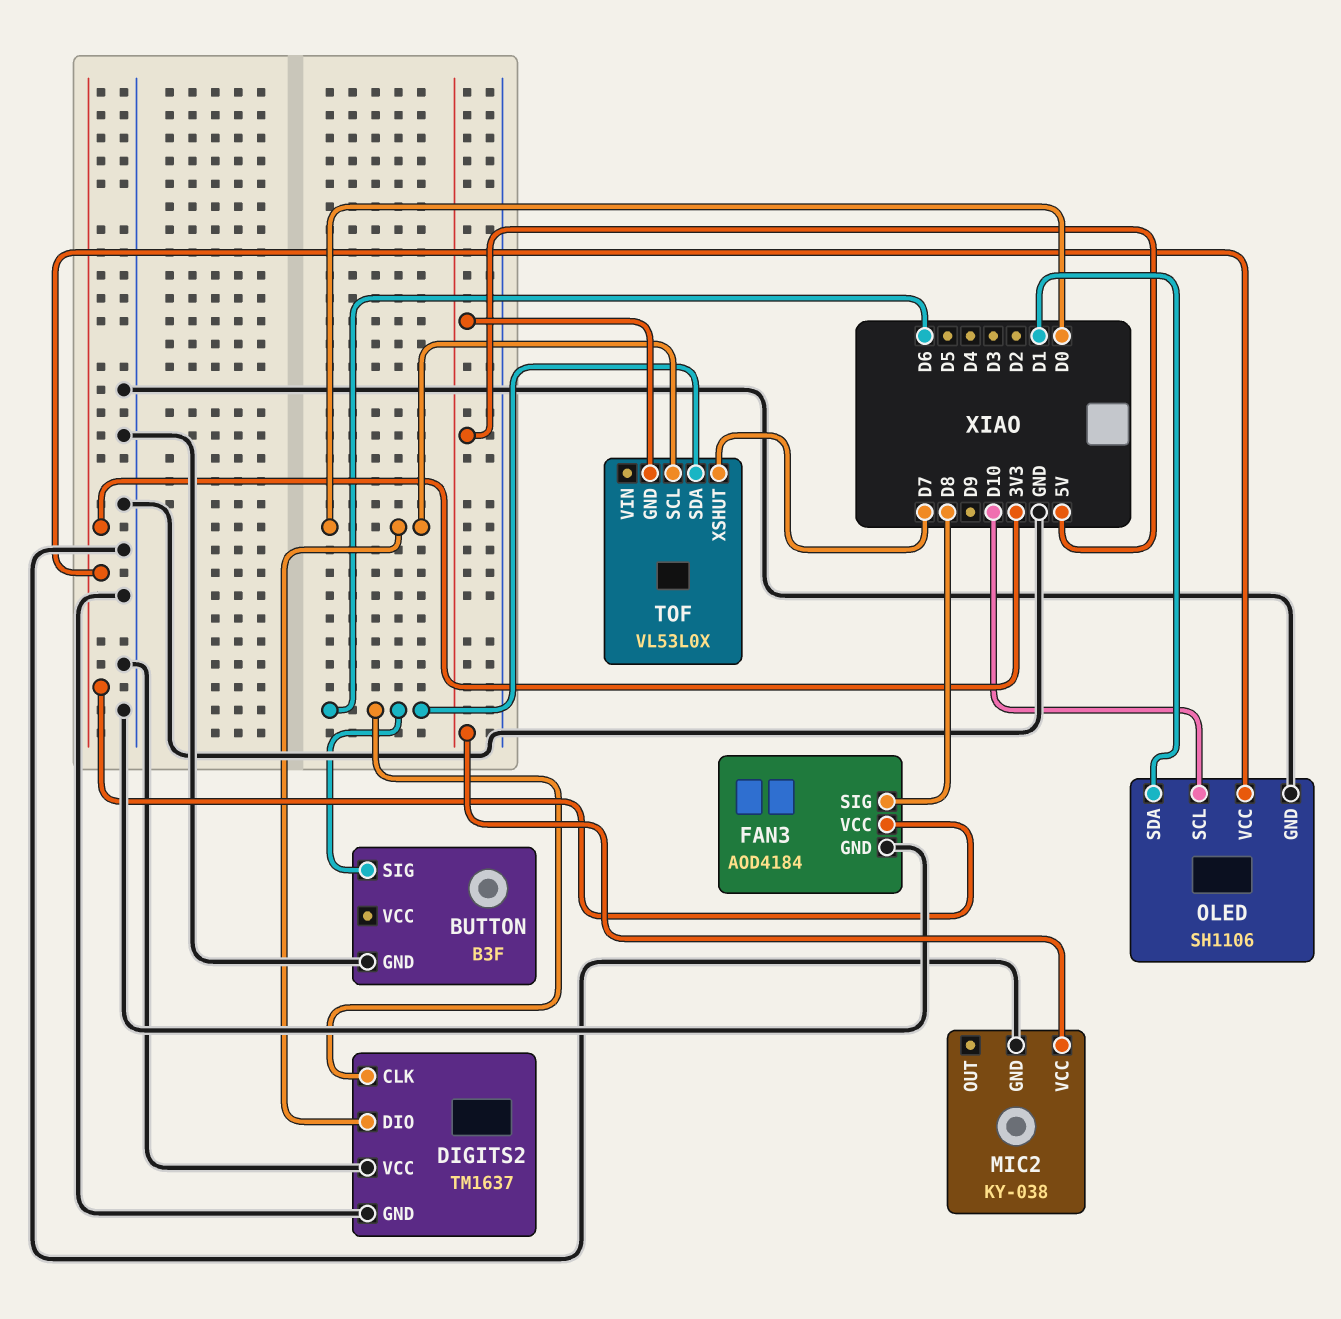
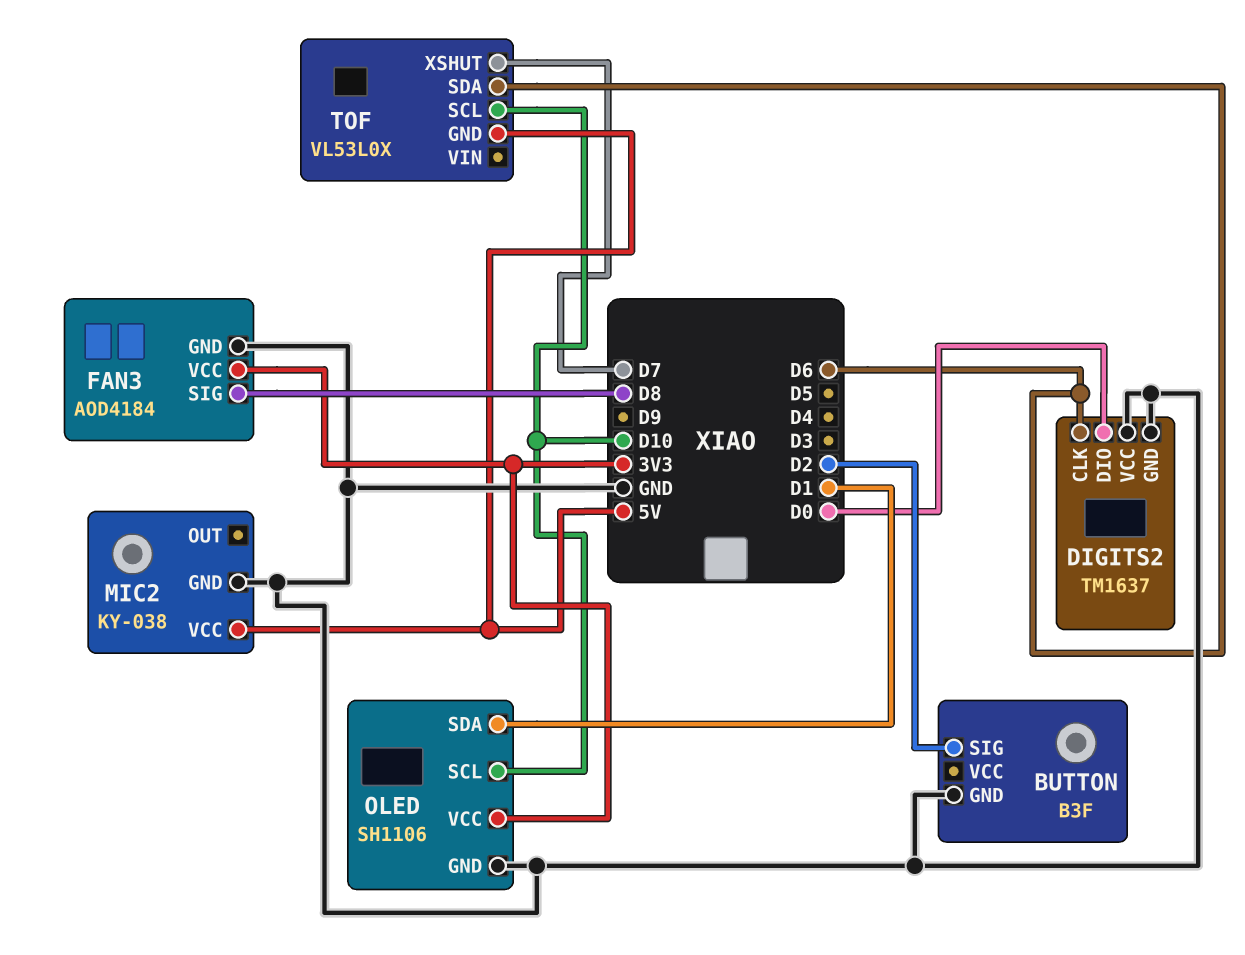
BUTTON pin SIG: D6 -> D2
TOF pin SCL: D0 -> D10

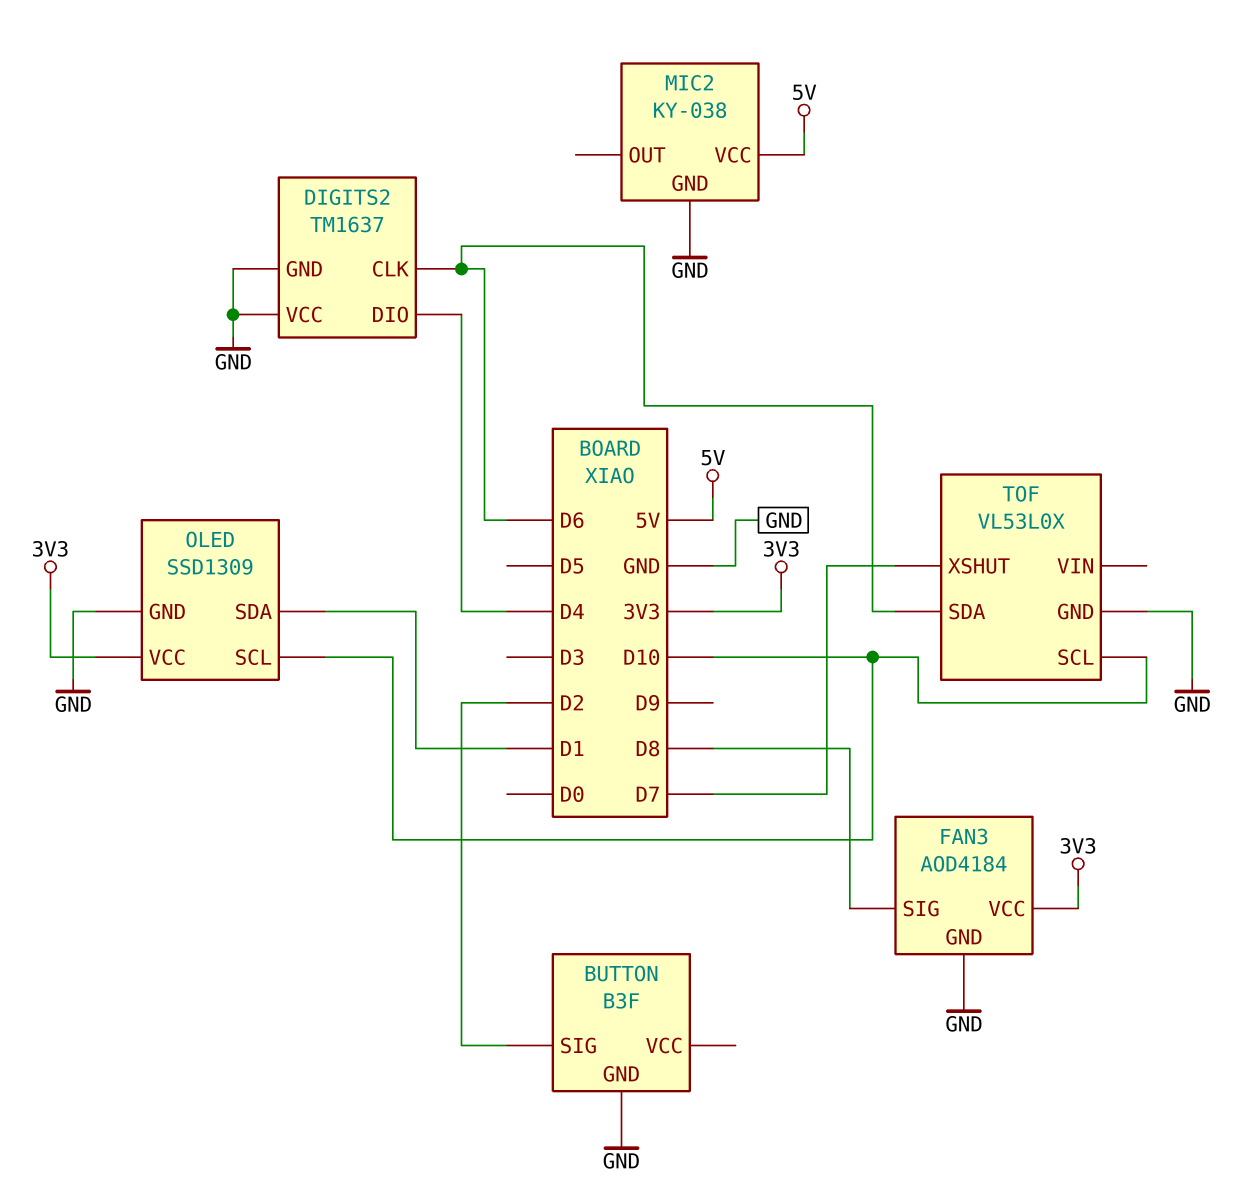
DIGITS2 pin DIO: D0 -> D4
OLED: SH1106 -> SSD1309
TOF pin GND: 5V -> GND

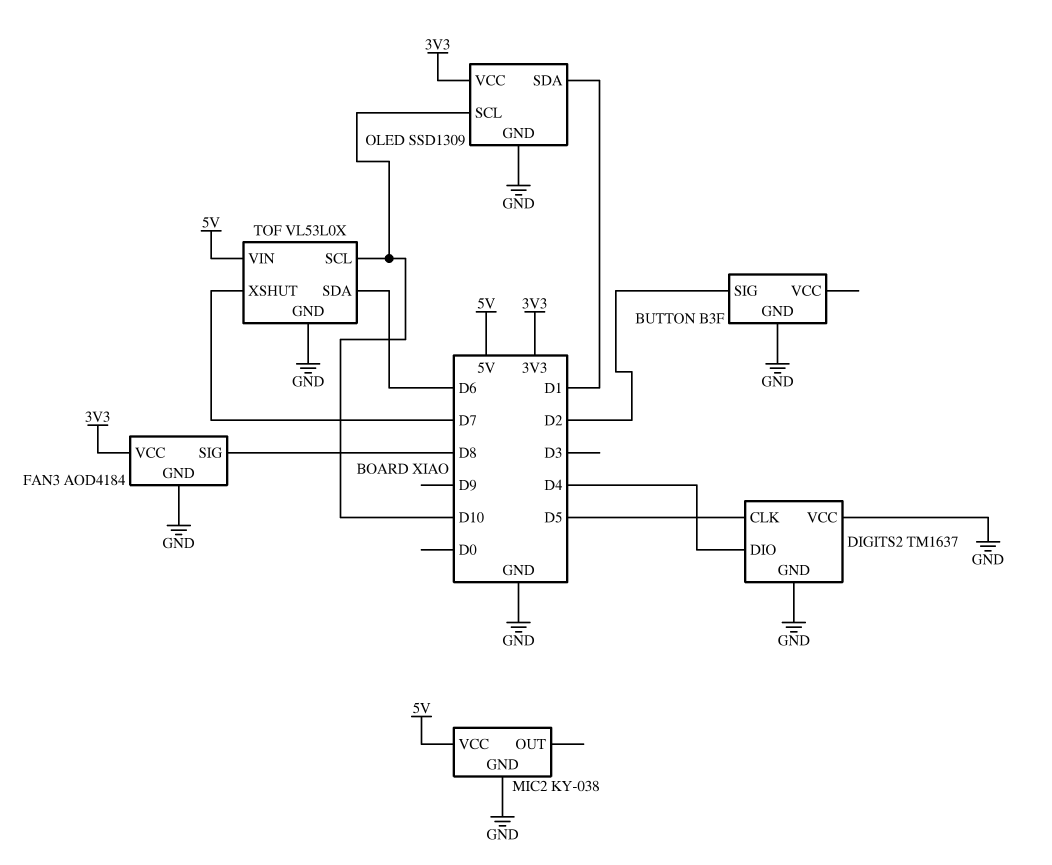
DIGITS2 pin CLK: D6 -> D5
TOF pin VIN: none -> 5V

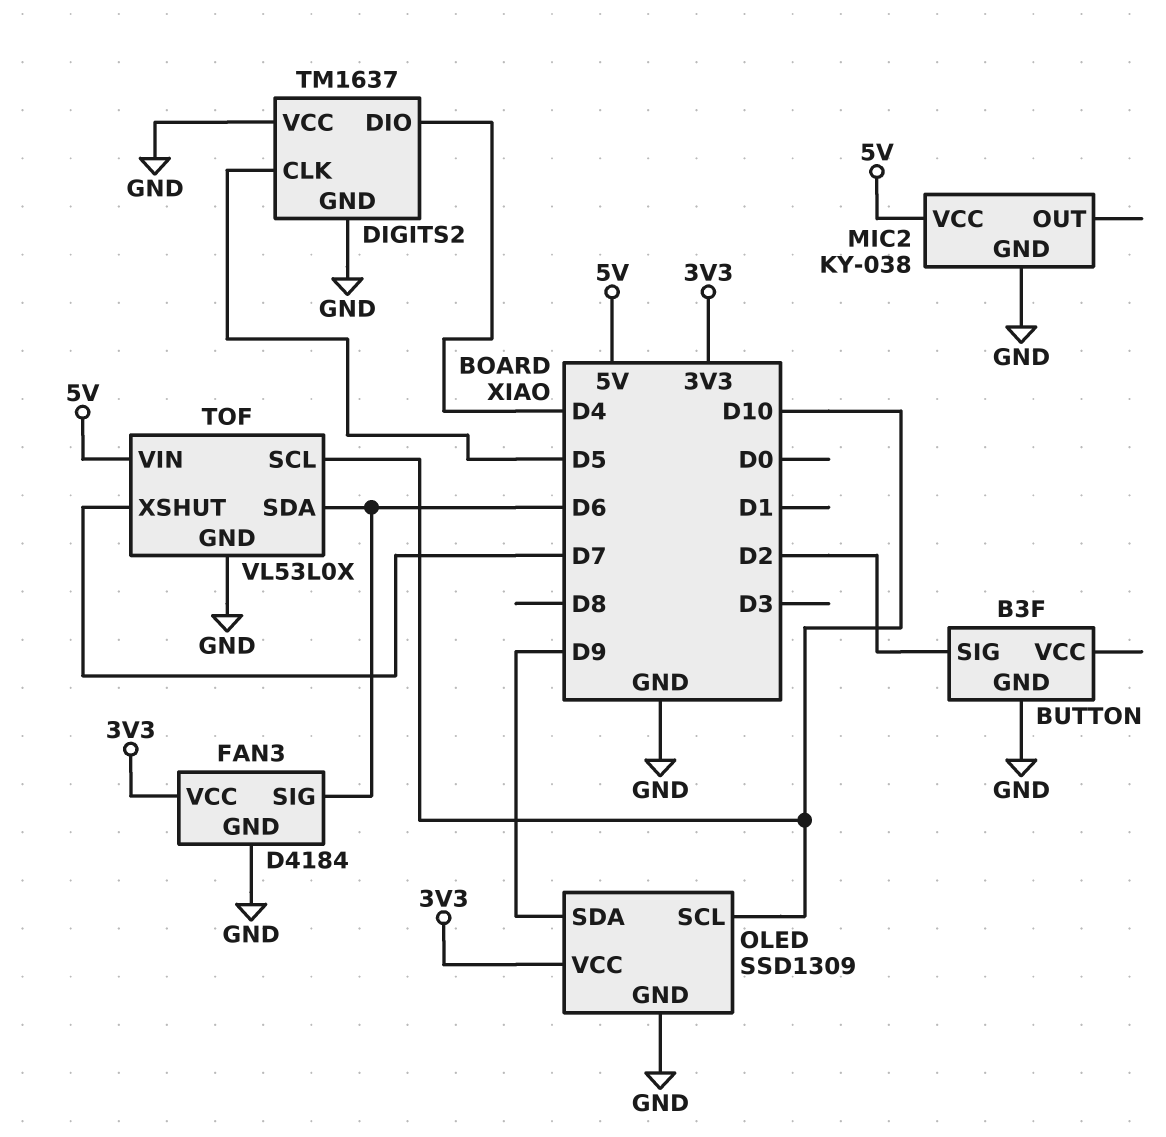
FAN3: AOD4184 -> D4184
FAN3 pin SIG: D8 -> D6
OLED pin SDA: D1 -> D9

